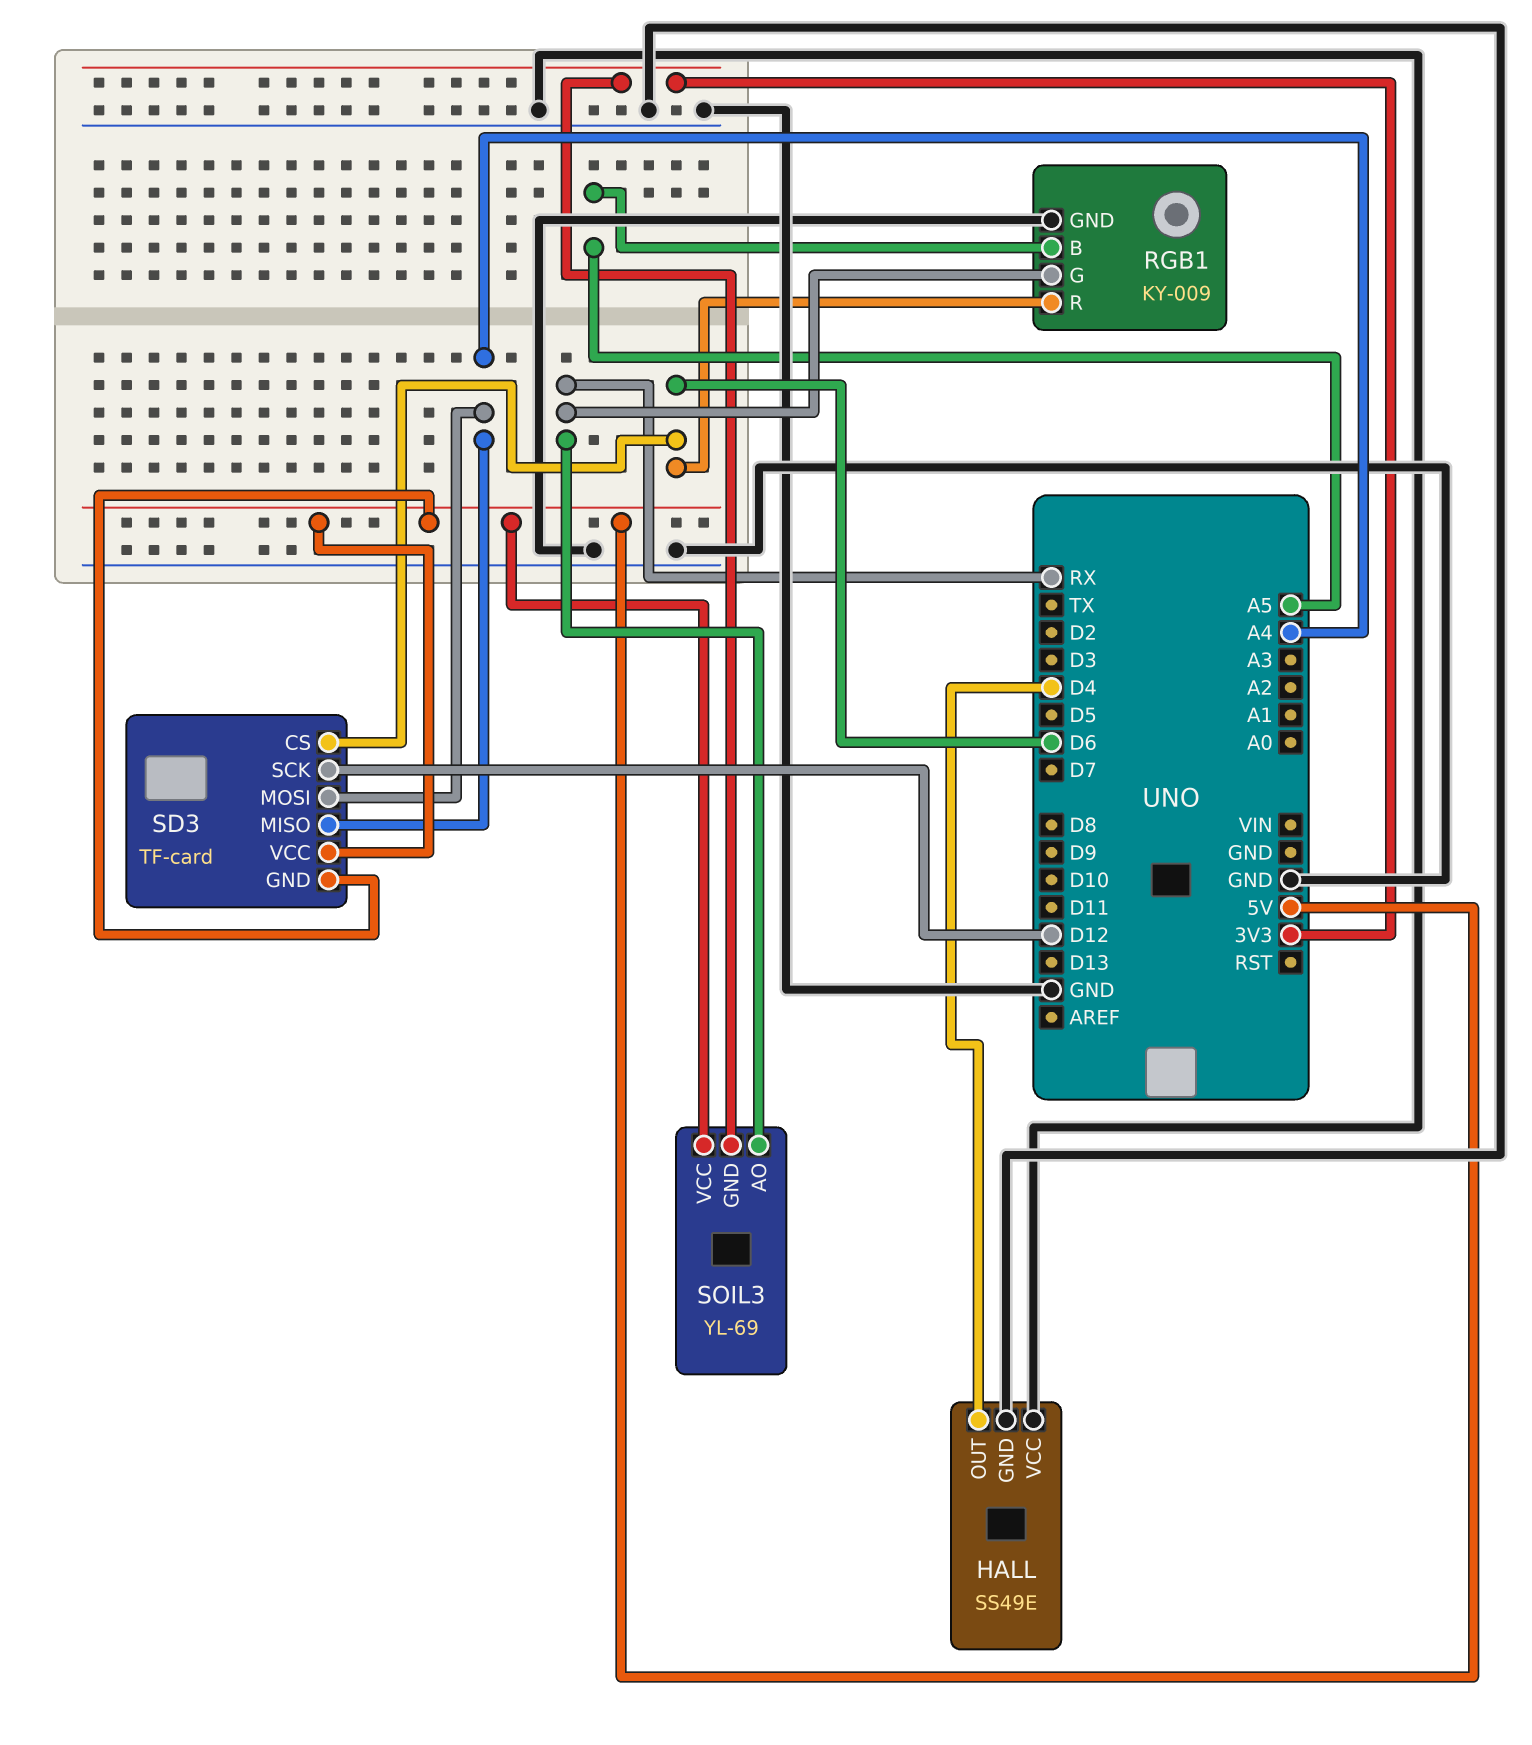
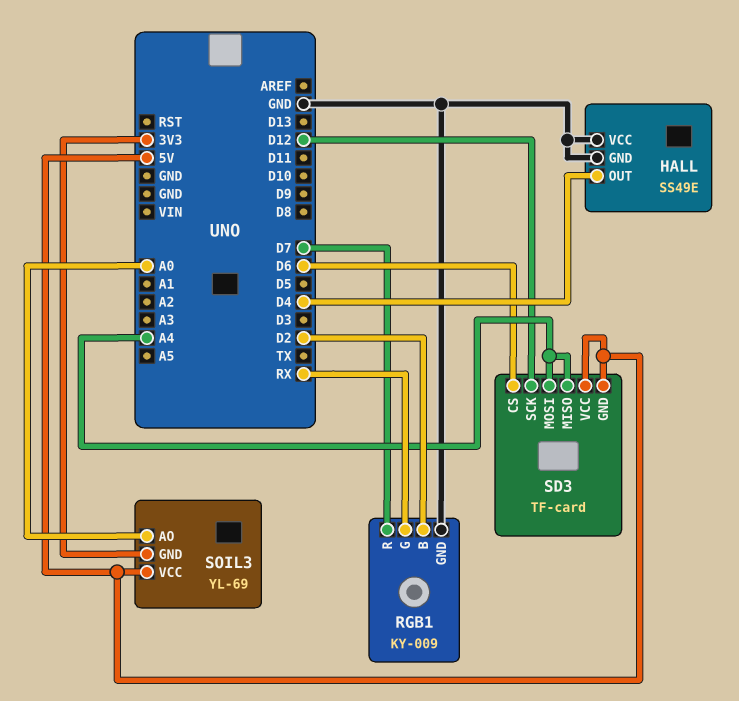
RGB1 pin B: A5 -> D2
RGB1 pin R: D6 -> D7
SOIL3 pin AO: RX -> A0

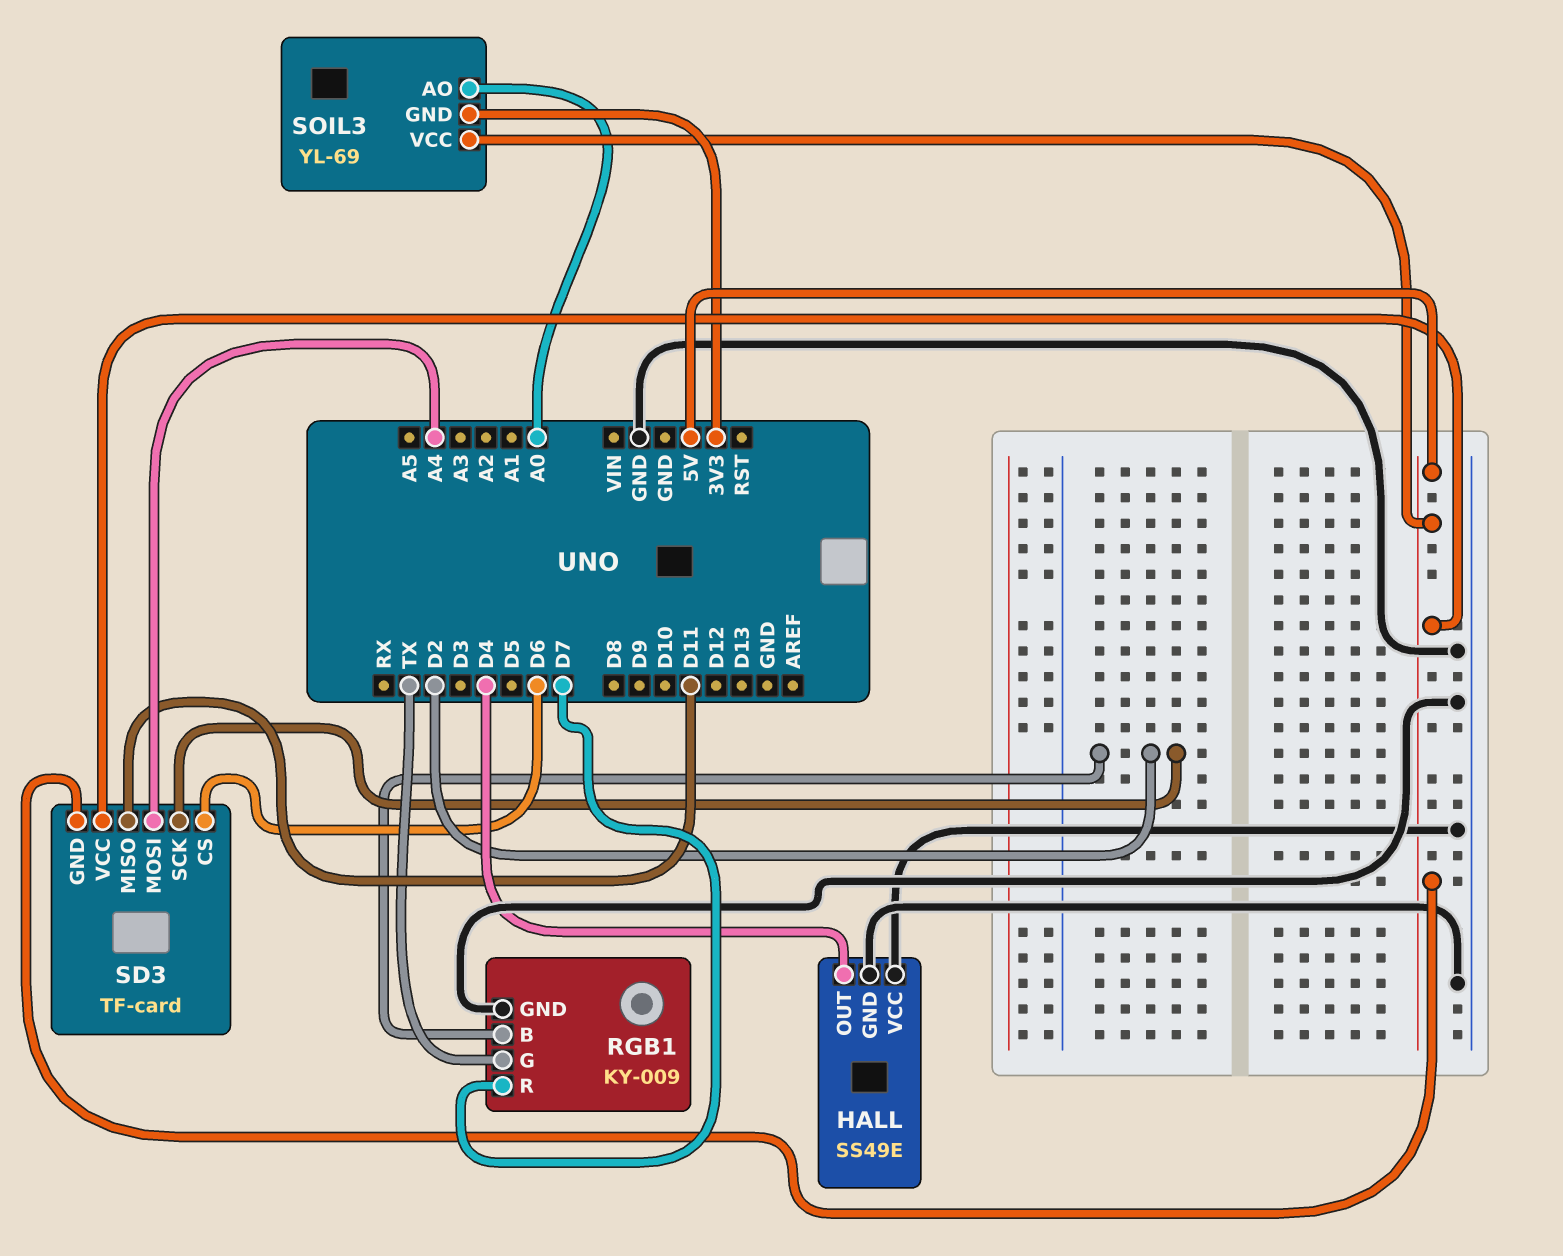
RGB1 pin G: RX -> TX
SD3 pin MISO: A4 -> D11
SD3 pin SCK: D12 -> D2

